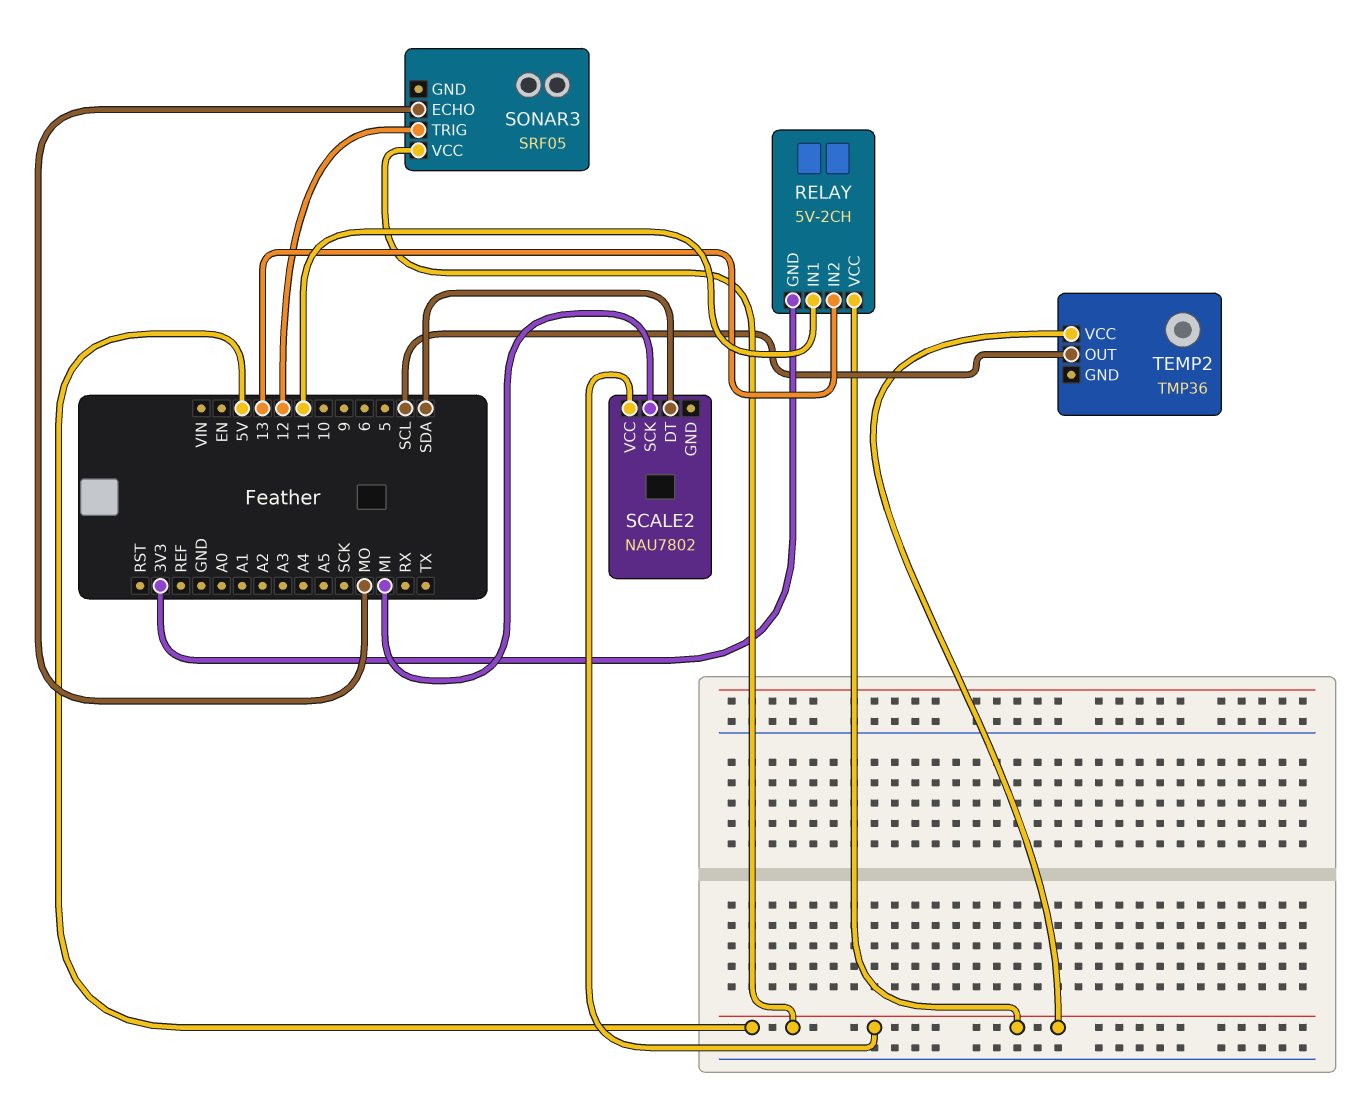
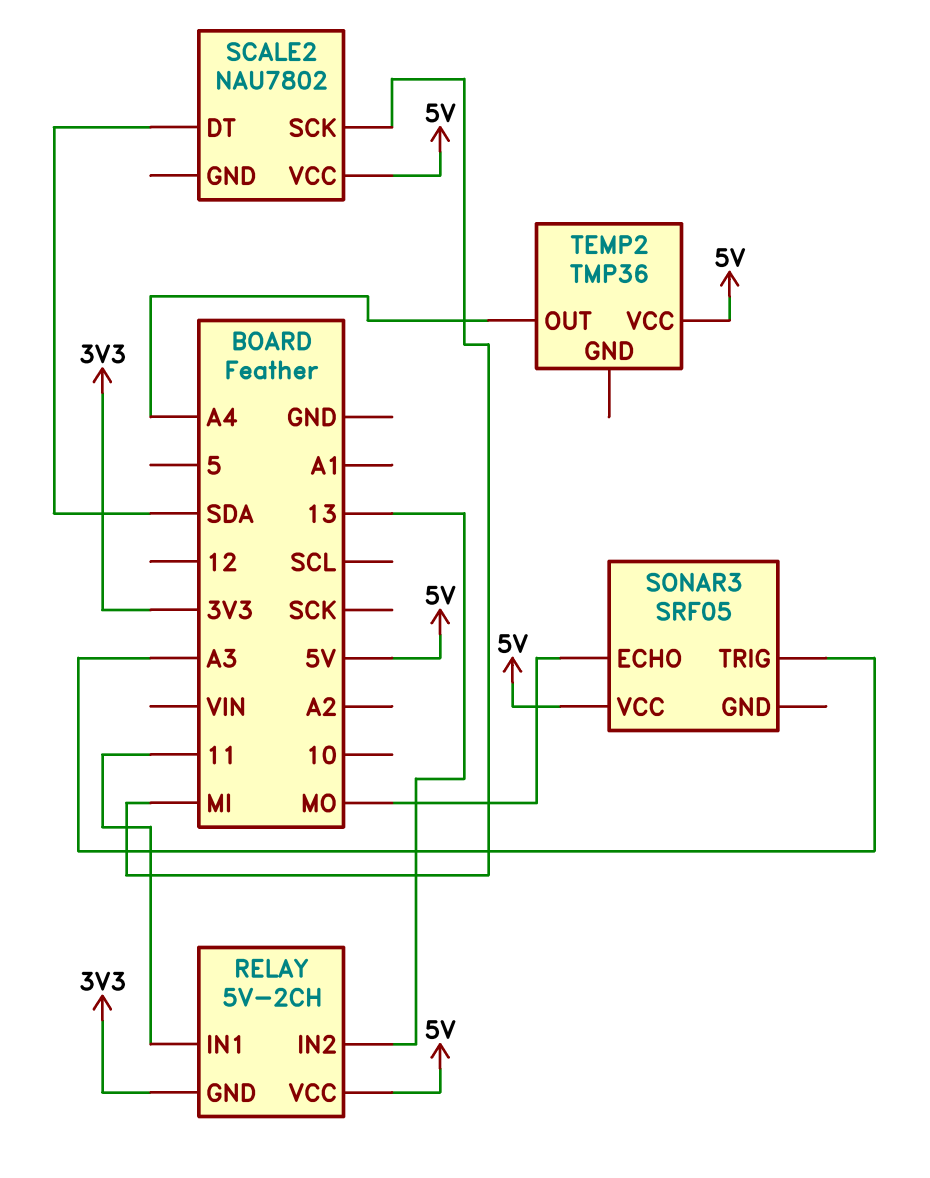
SONAR3 pin TRIG: 12 -> A3
TEMP2 pin OUT: SCL -> A4

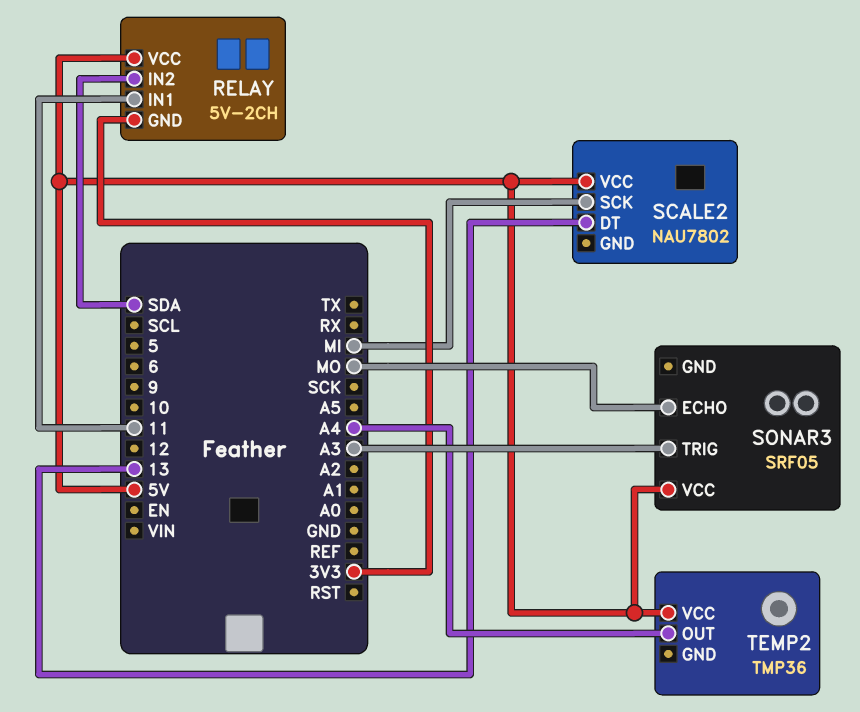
RELAY pin IN2: 13 -> SDA
SCALE2 pin DT: SDA -> 13

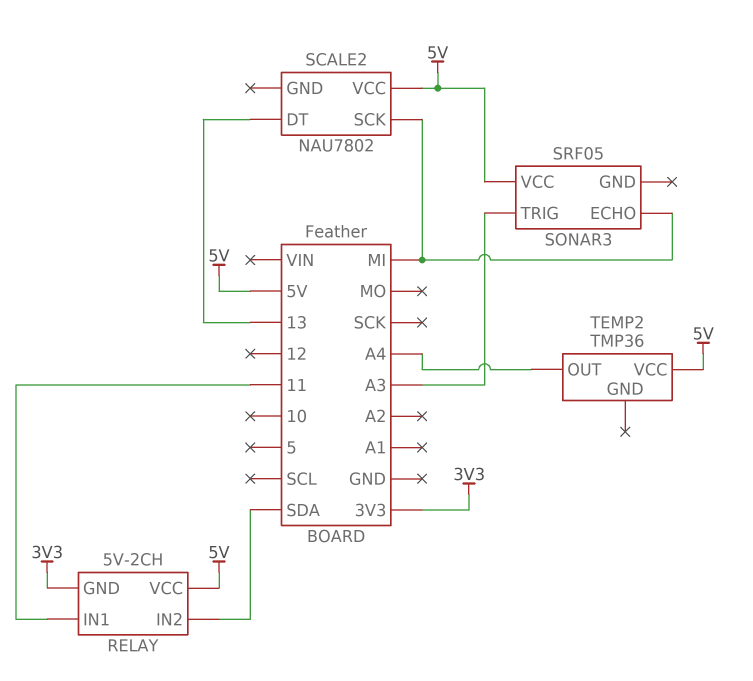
SONAR3 pin ECHO: MO -> MI

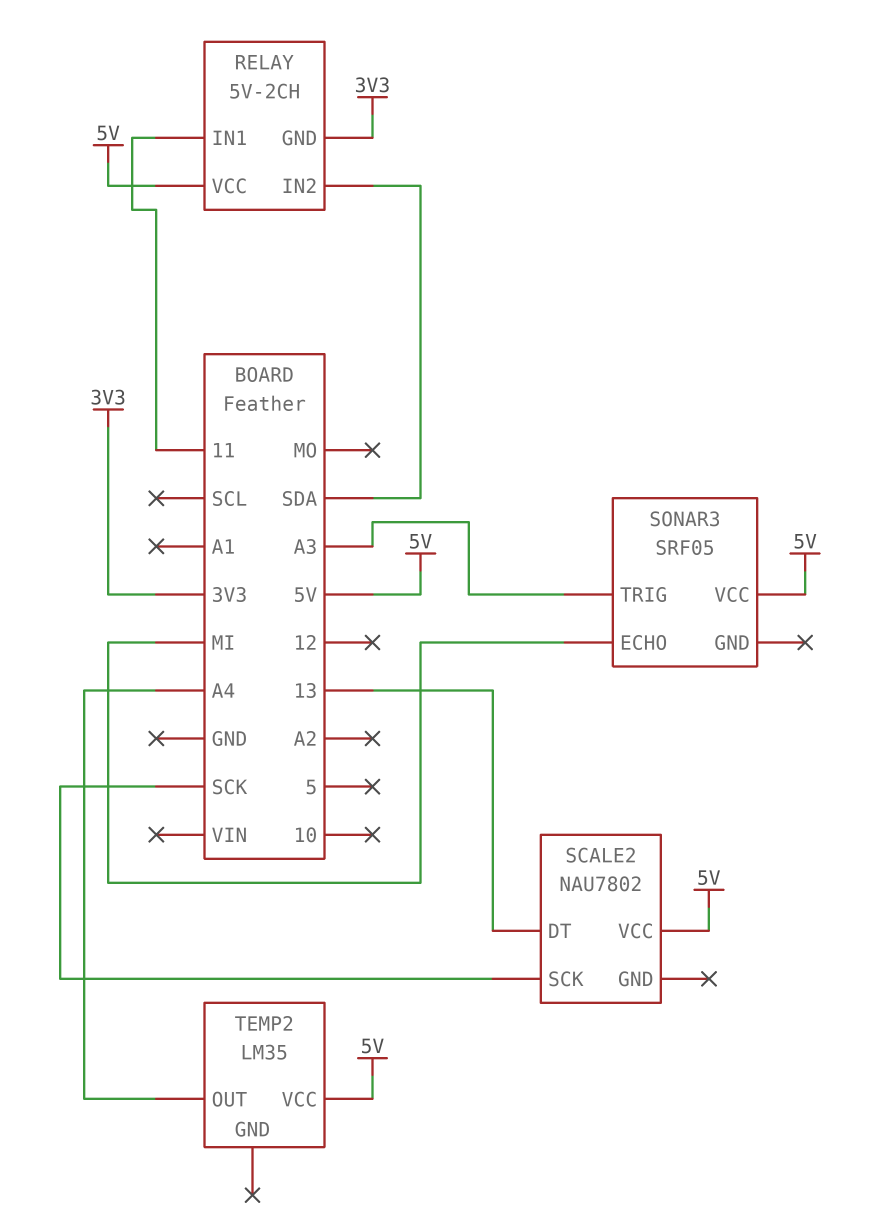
SCALE2 pin SCK: MI -> SCK
TEMP2: TMP36 -> LM35

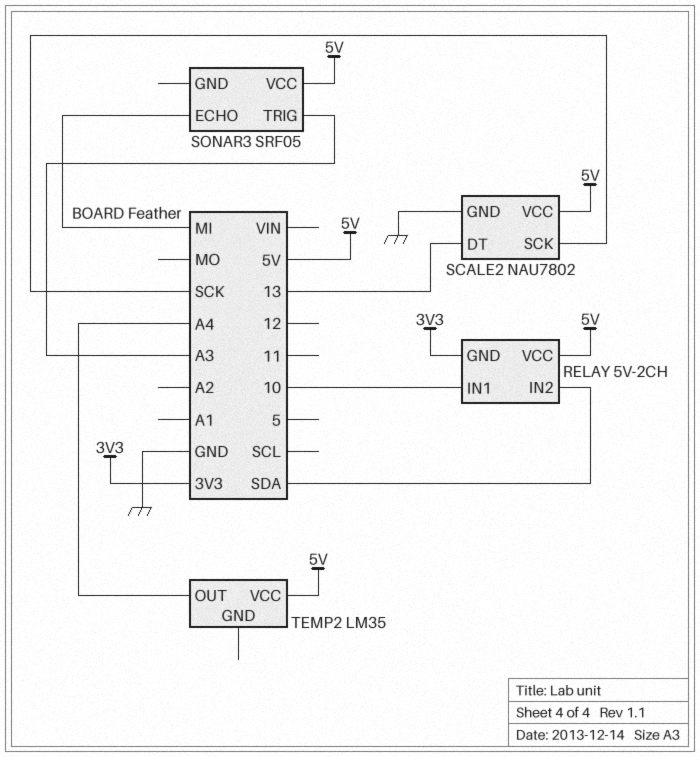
RELAY pin IN1: 11 -> 10
SCALE2 pin GND: none -> GND

